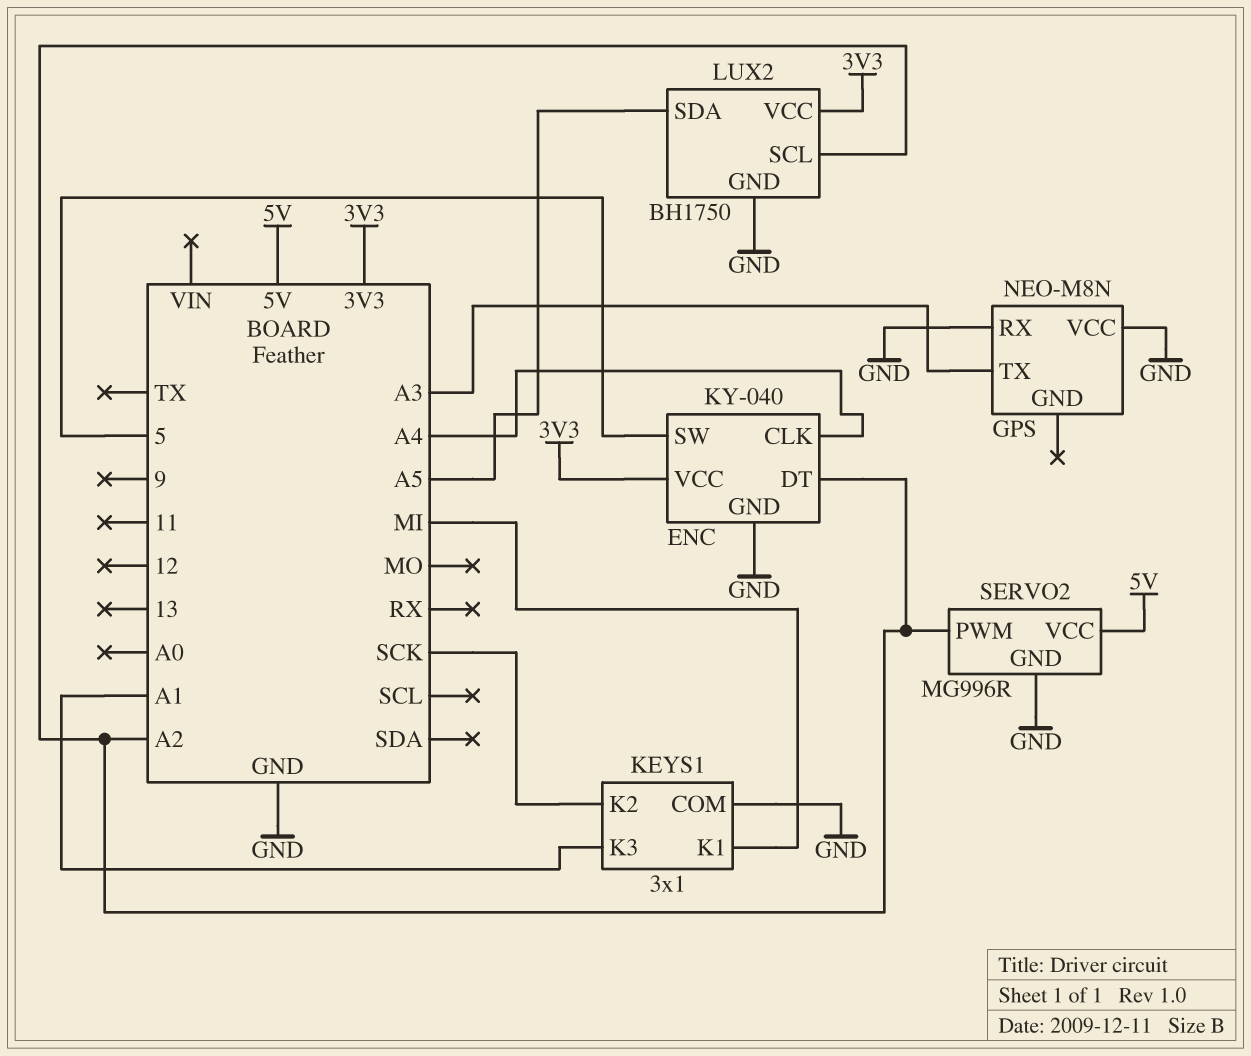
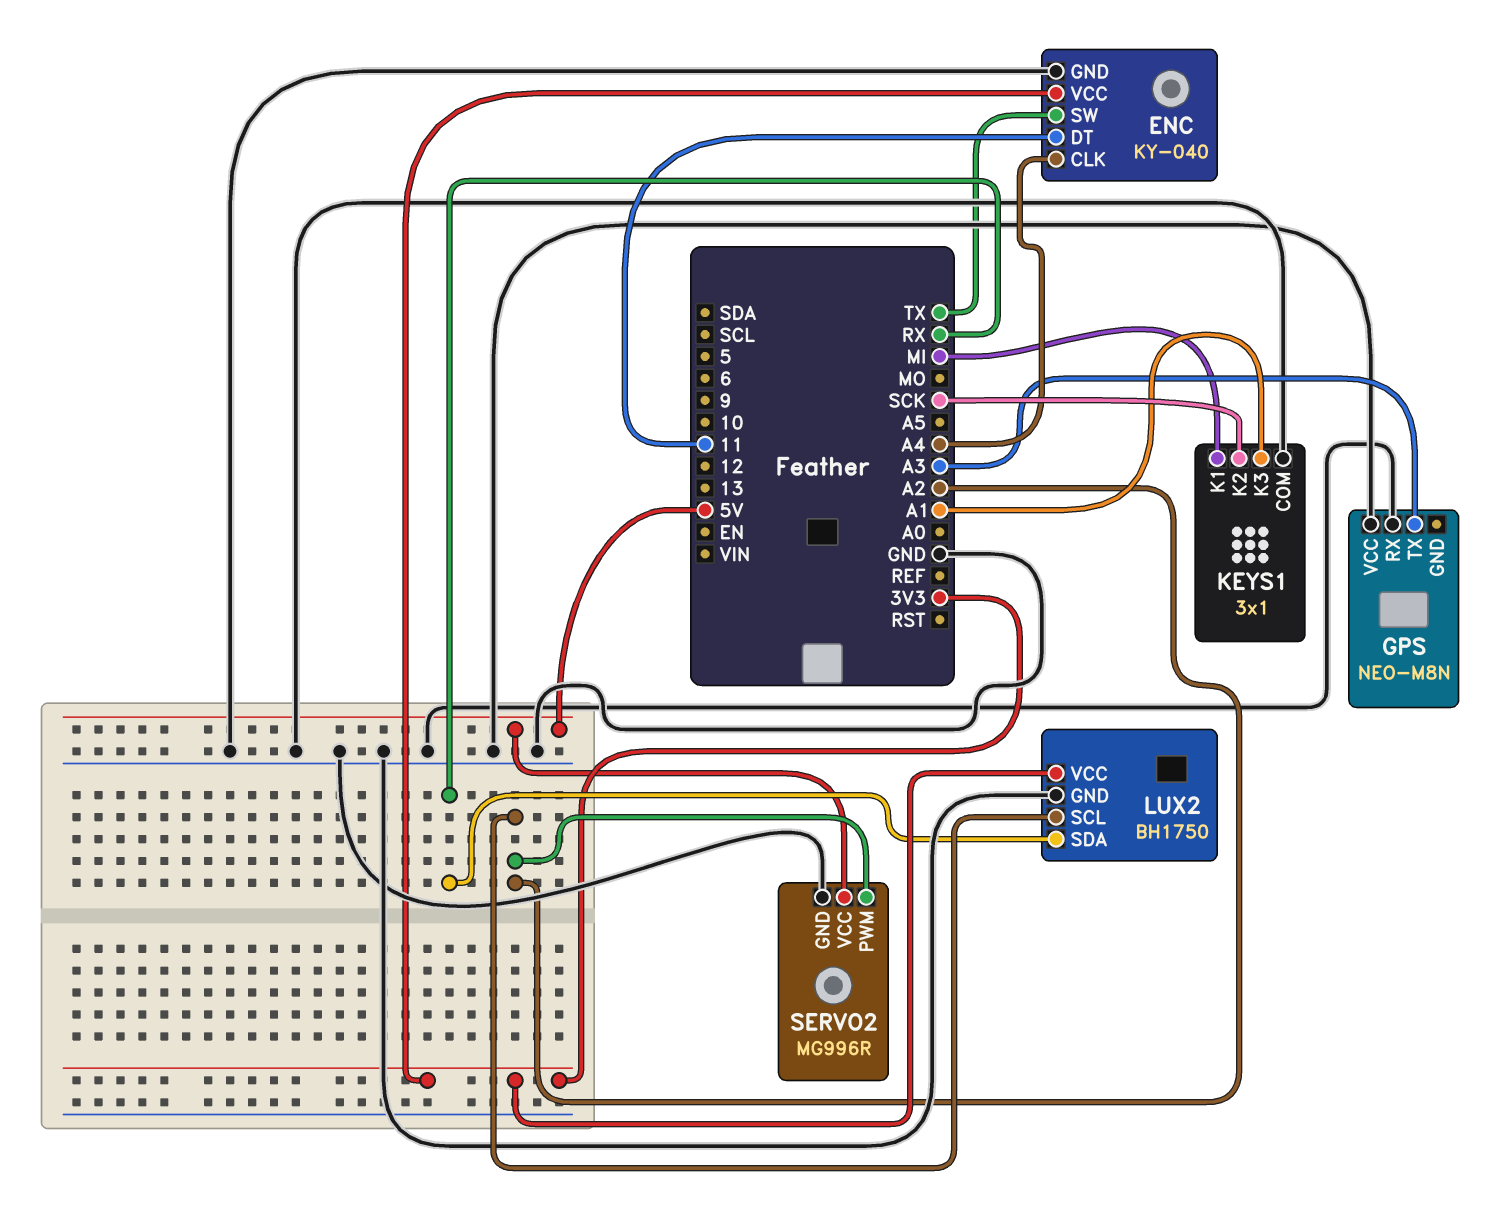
ENC pin DT: A2 -> 11
ENC pin SW: 5 -> TX
LUX2 pin SDA: A5 -> RX

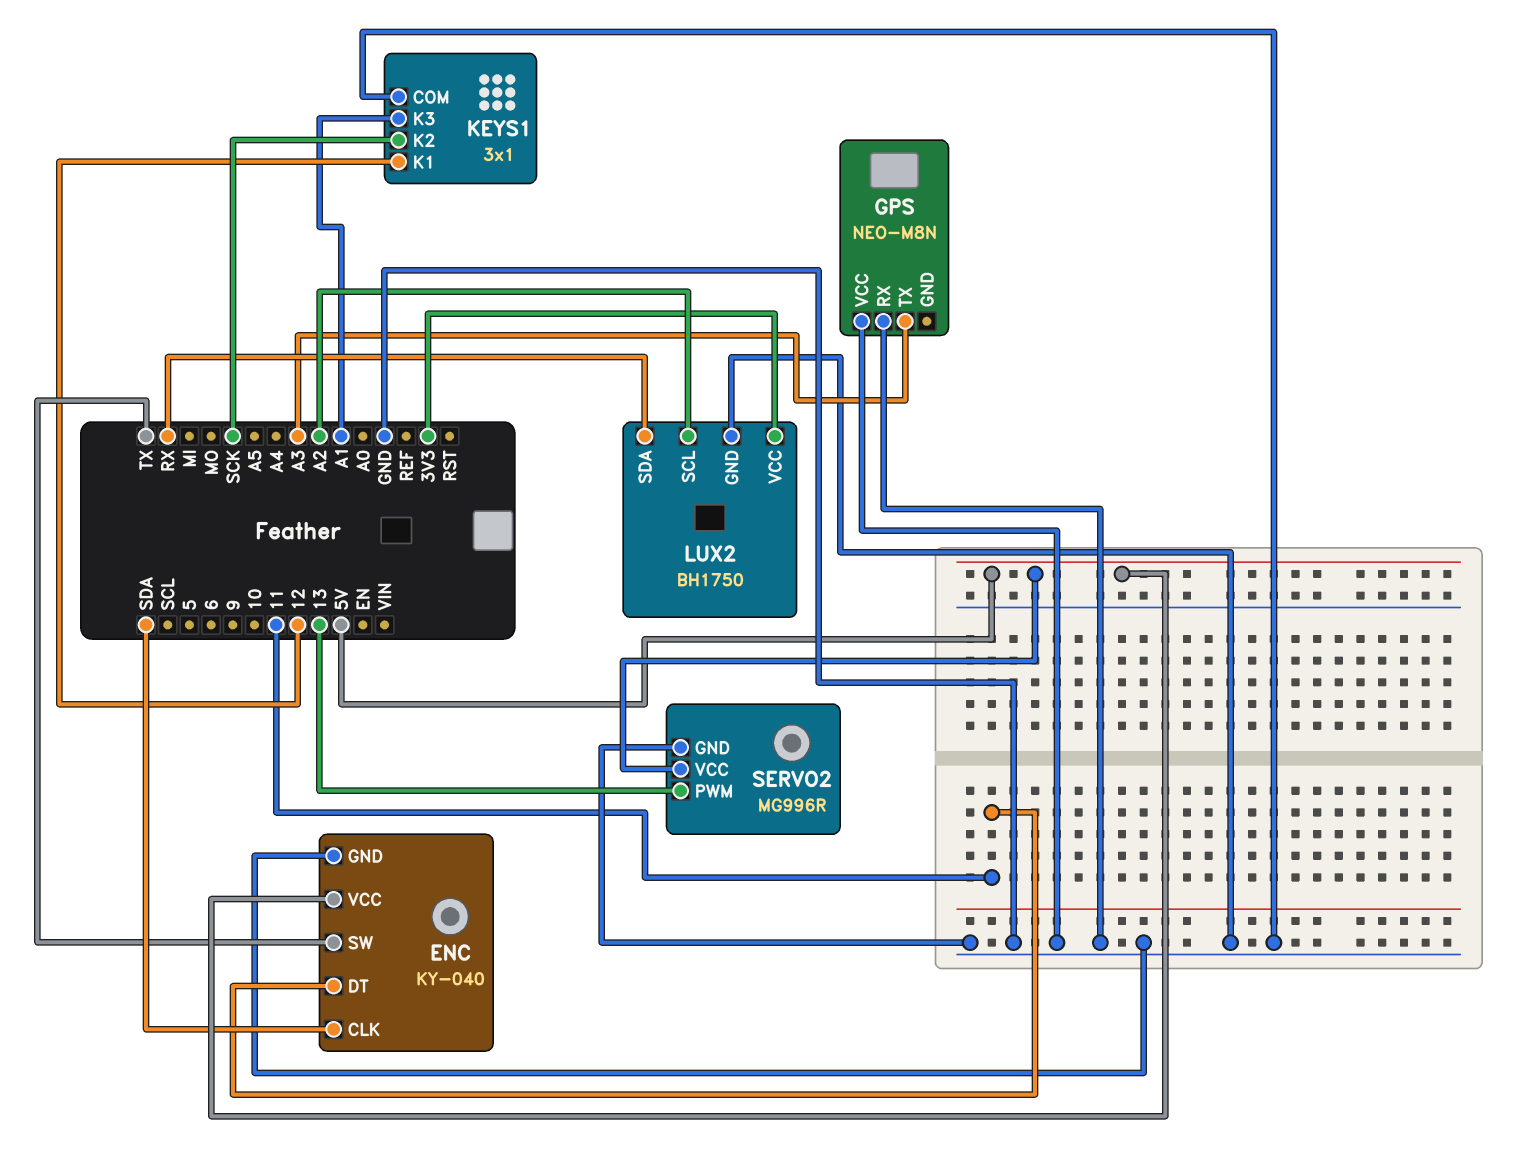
ENC pin CLK: A4 -> SDA
ENC pin VCC: 3V3 -> 5V
KEYS1 pin K1: MI -> 12
SERVO2 pin PWM: A2 -> 13

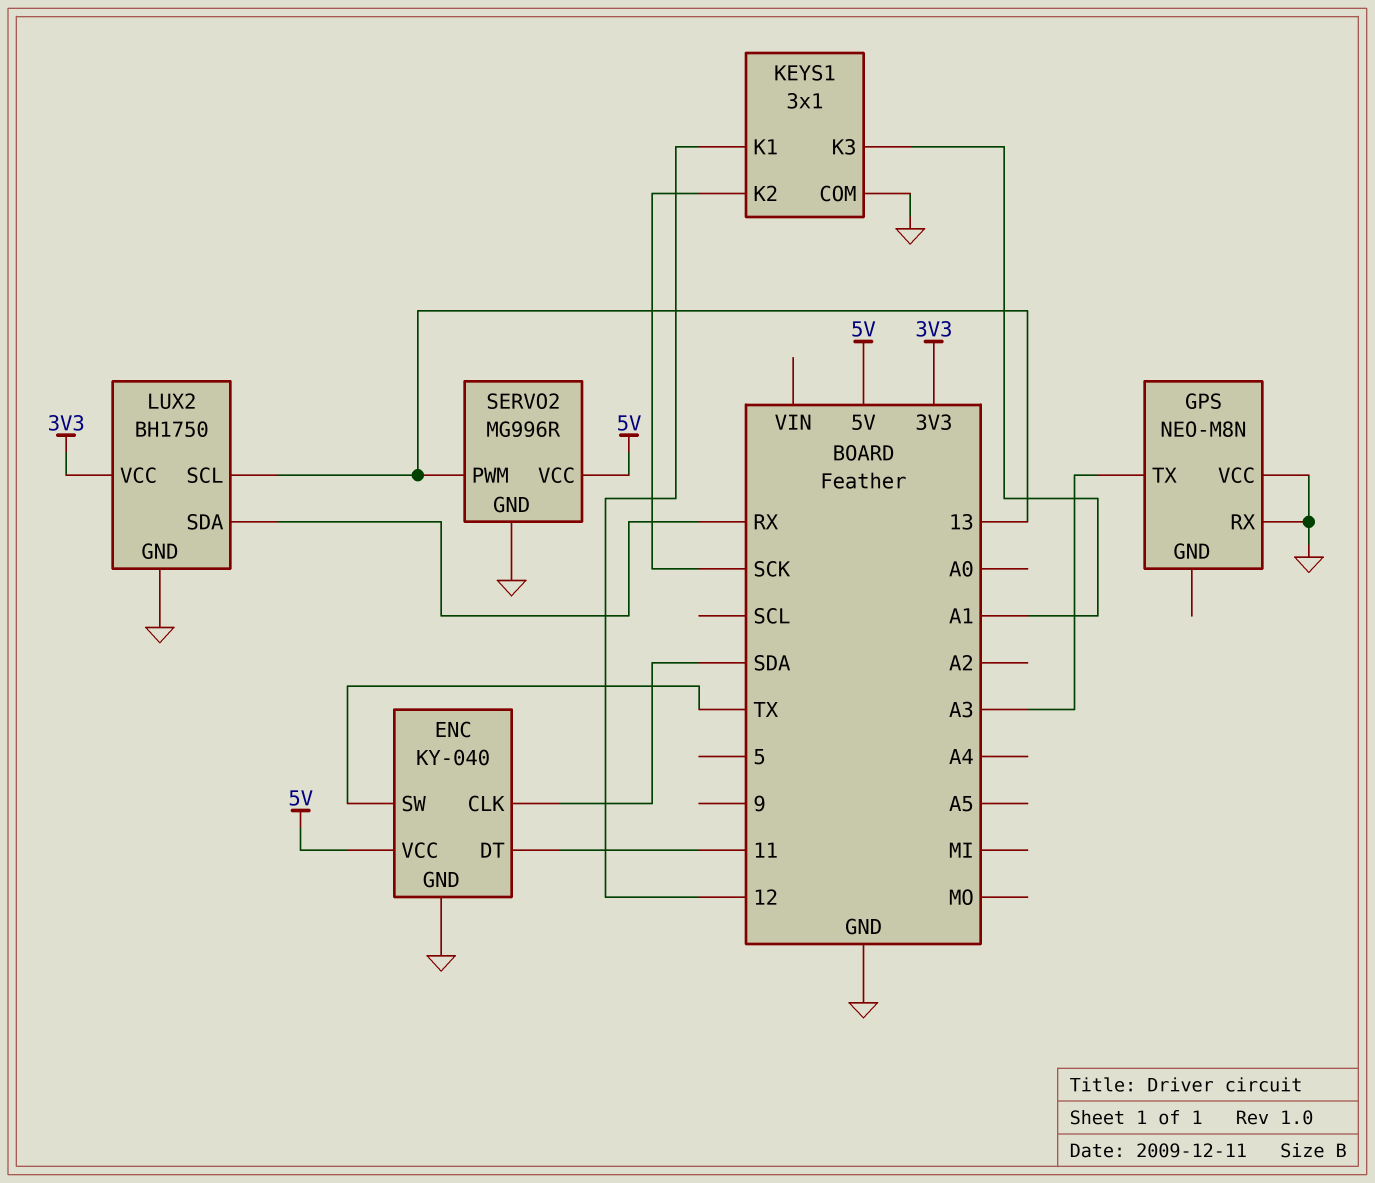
LUX2 pin SCL: A2 -> 13

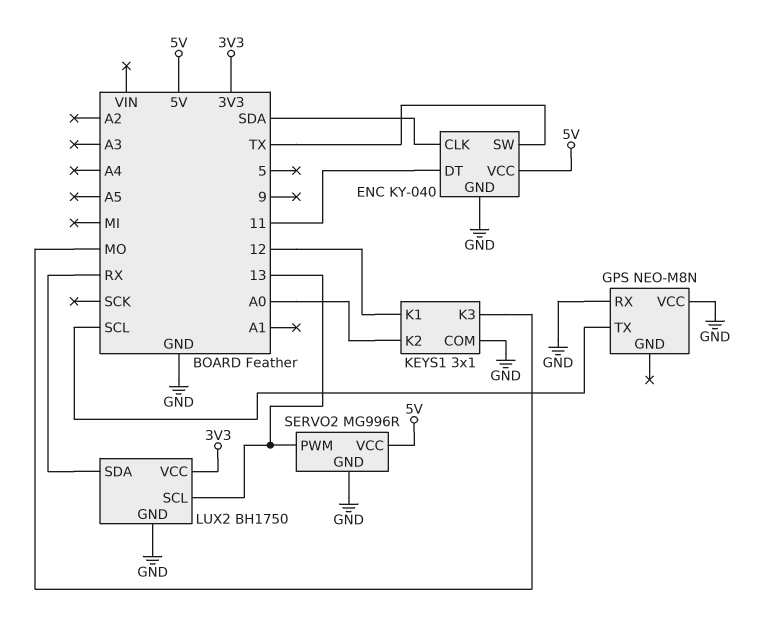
GPS pin TX: A3 -> SCL
KEYS1 pin K2: SCK -> A0
KEYS1 pin K3: A1 -> MO

